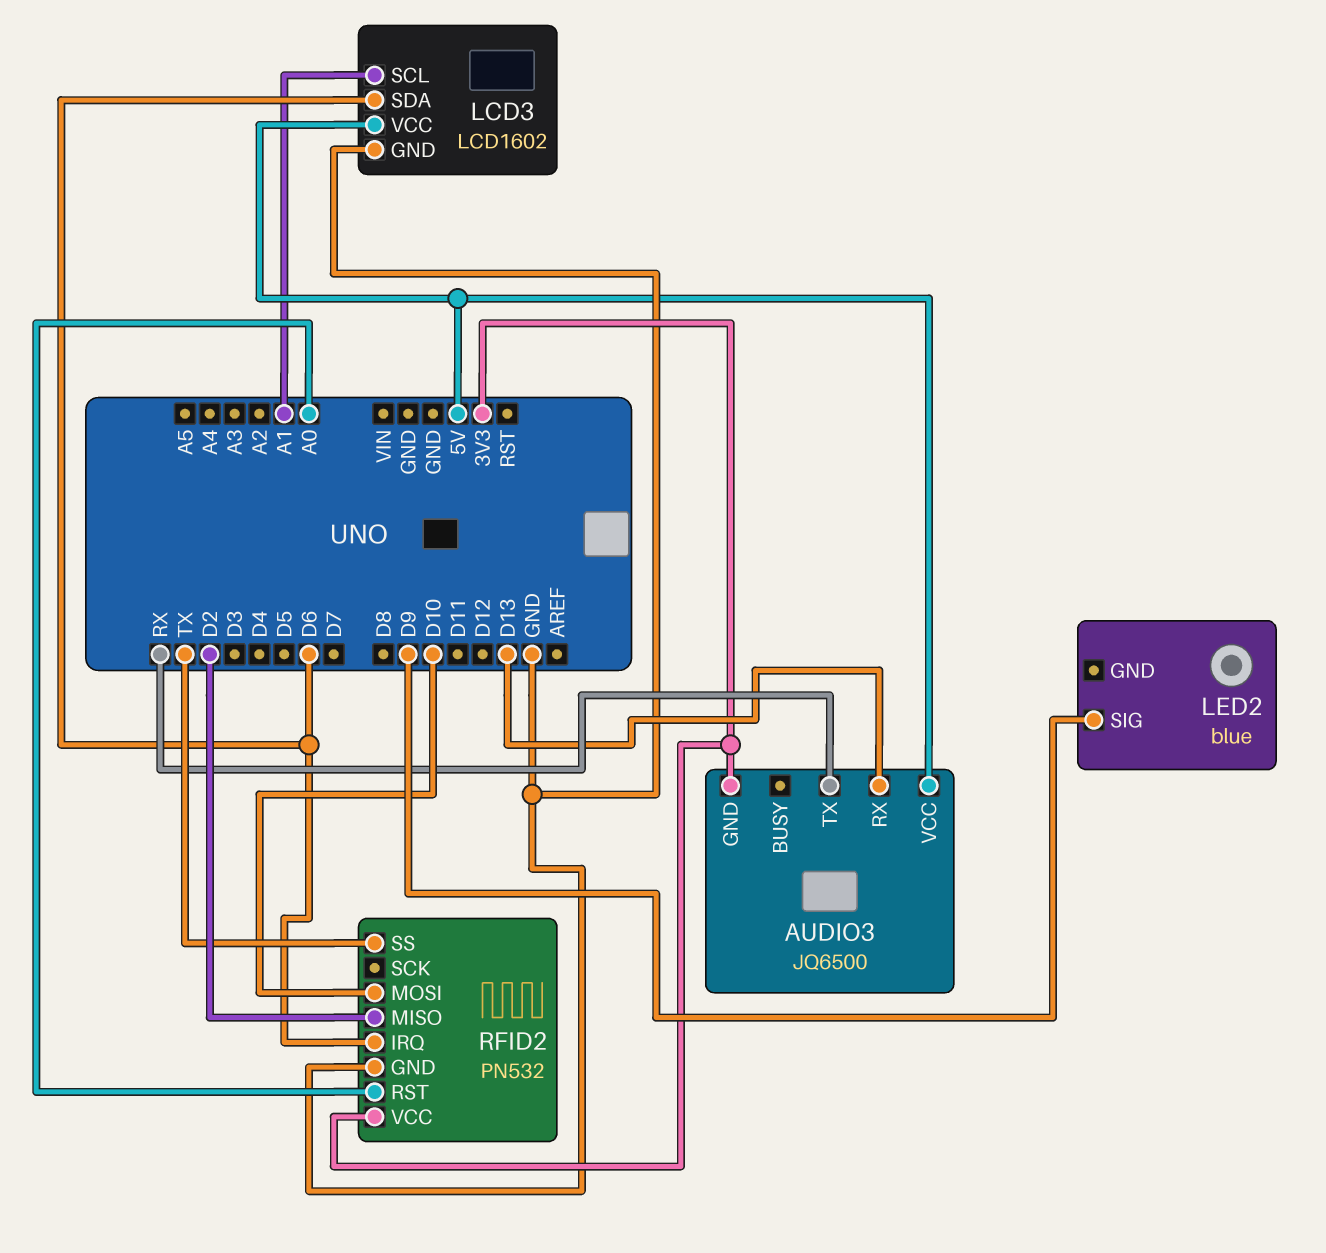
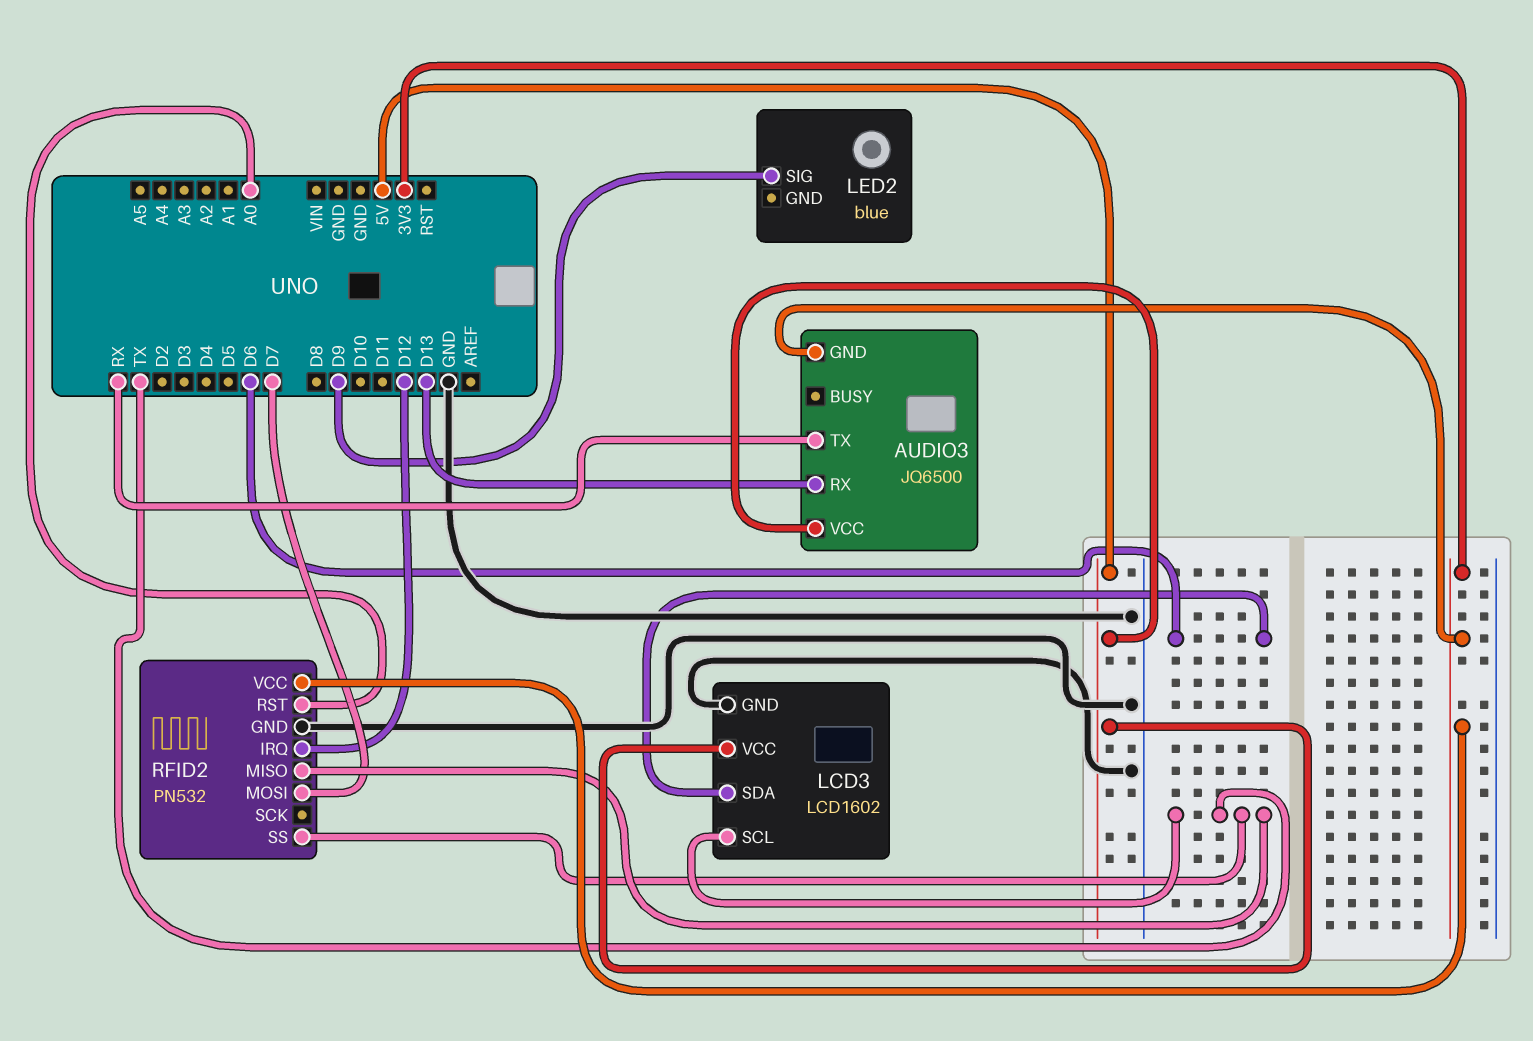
LCD3 pin SCL: A1 -> TX
RFID2 pin IRQ: D6 -> D12
RFID2 pin MISO: D2 -> TX
RFID2 pin MOSI: D10 -> D7

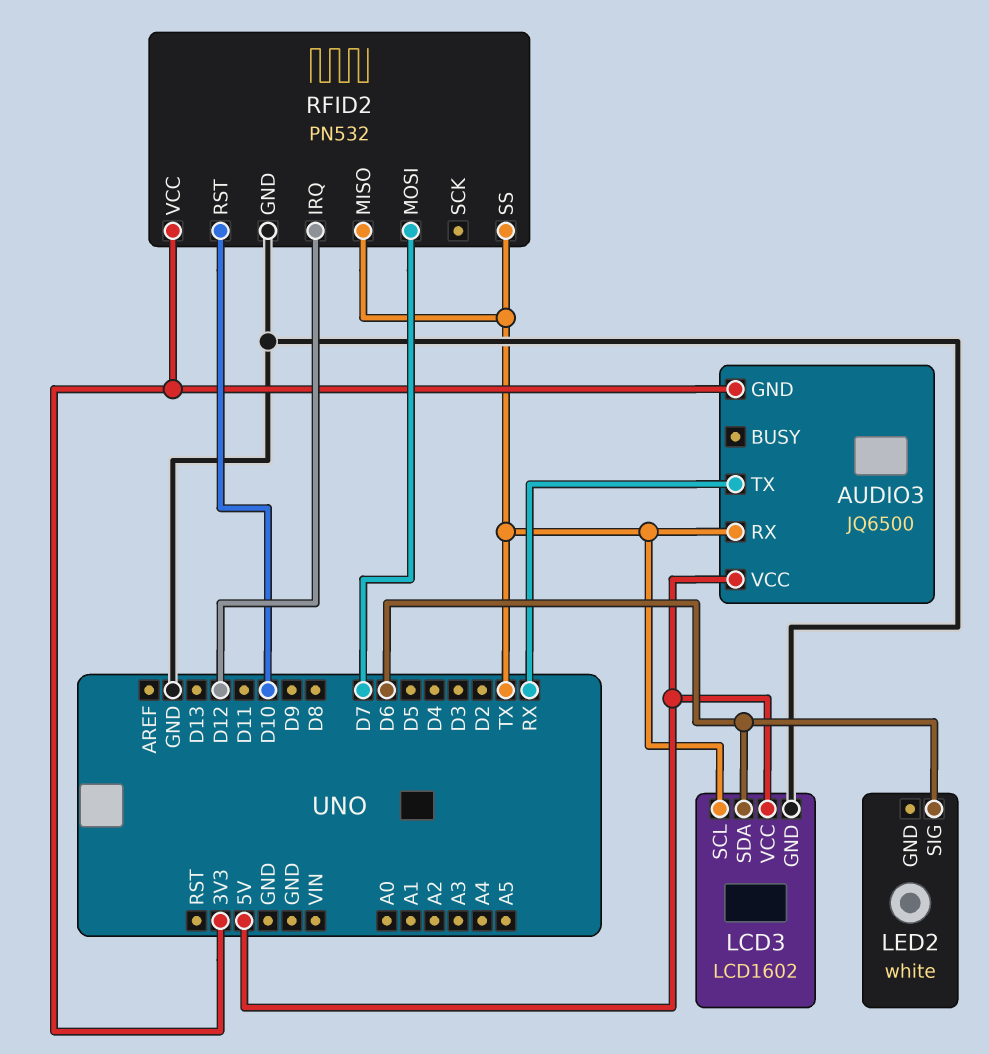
AUDIO3 pin RX: D13 -> TX
LED2: blue -> white
LED2 pin SIG: D9 -> D6
RFID2 pin RST: A0 -> D10

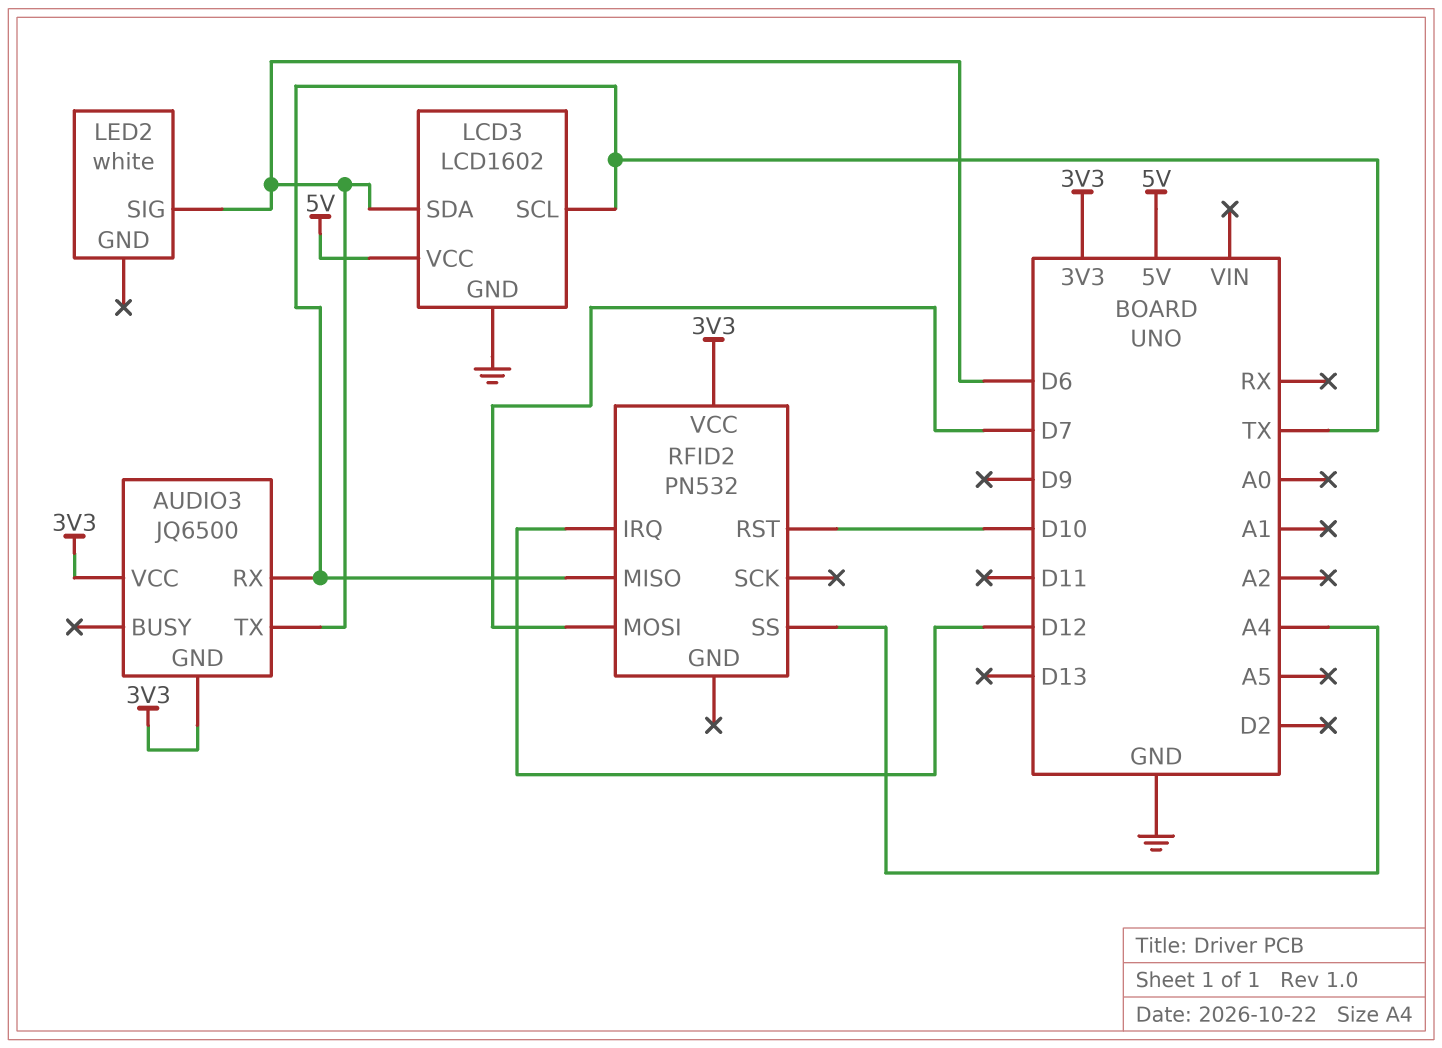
AUDIO3 pin TX: RX -> D6
AUDIO3 pin VCC: 5V -> 3V3
RFID2 pin GND: GND -> none
RFID2 pin SS: TX -> A4

